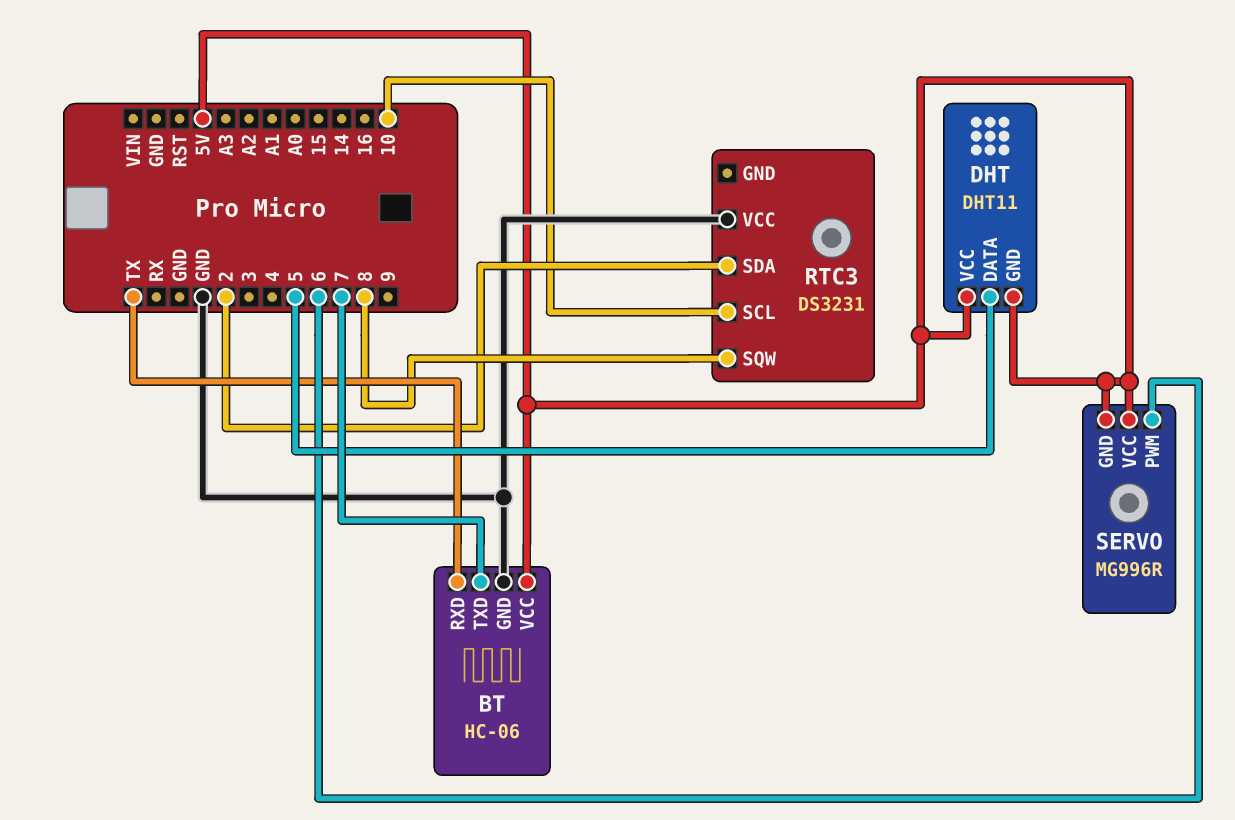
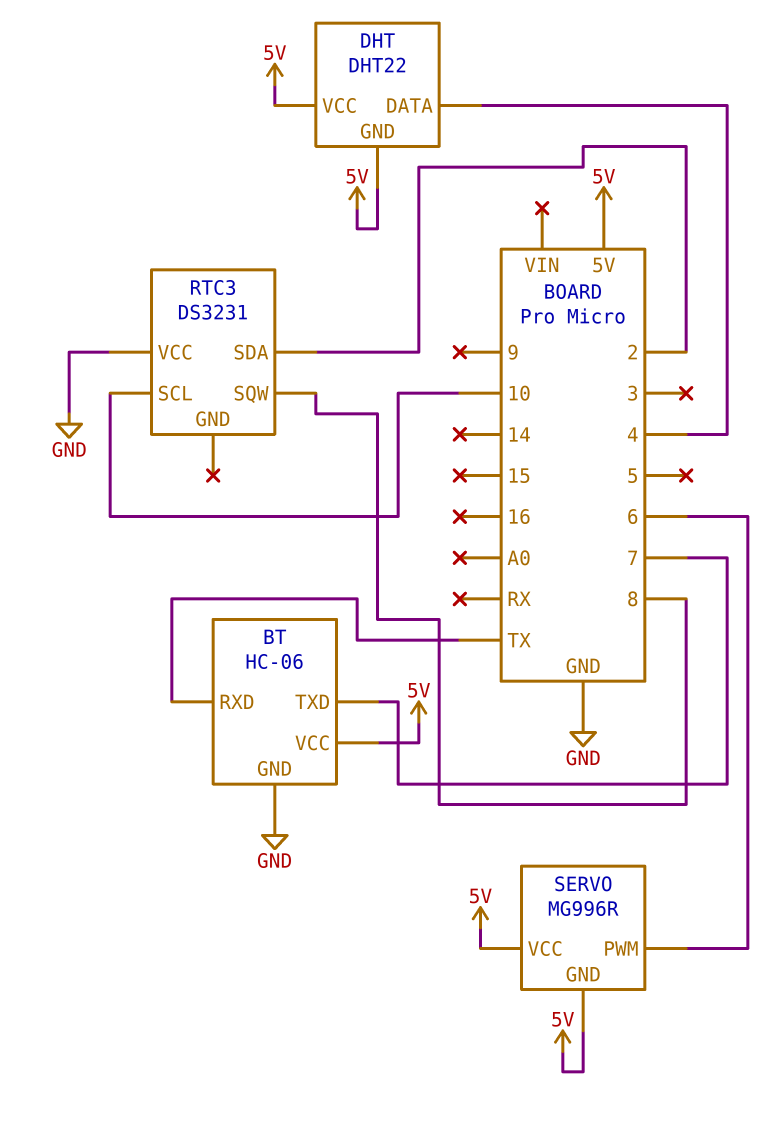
DHT: DHT11 -> DHT22
DHT pin DATA: 5 -> 4

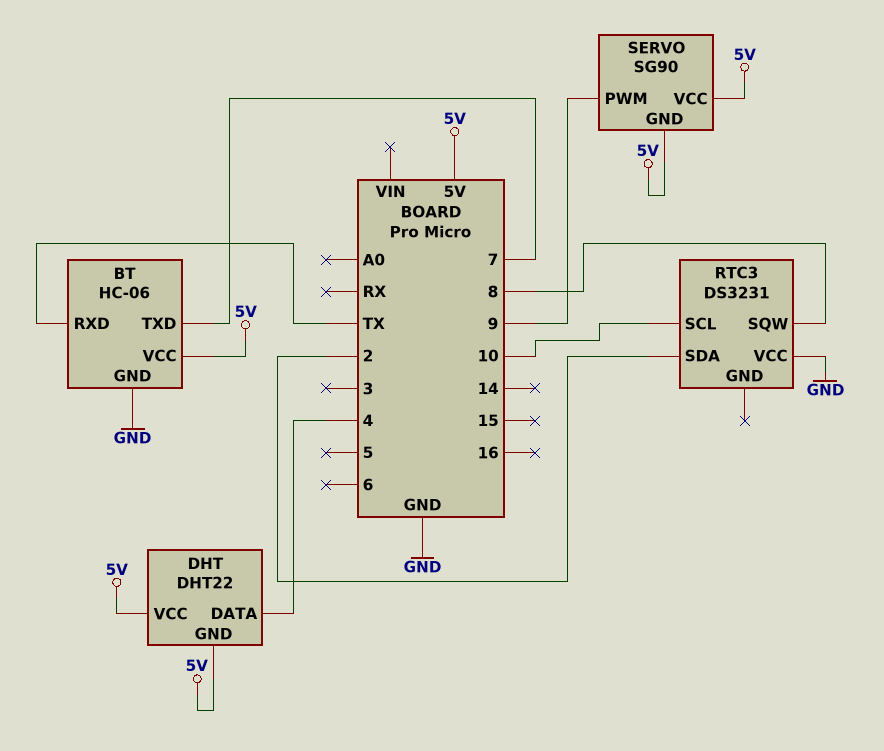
SERVO: MG996R -> SG90
SERVO pin PWM: 6 -> 9

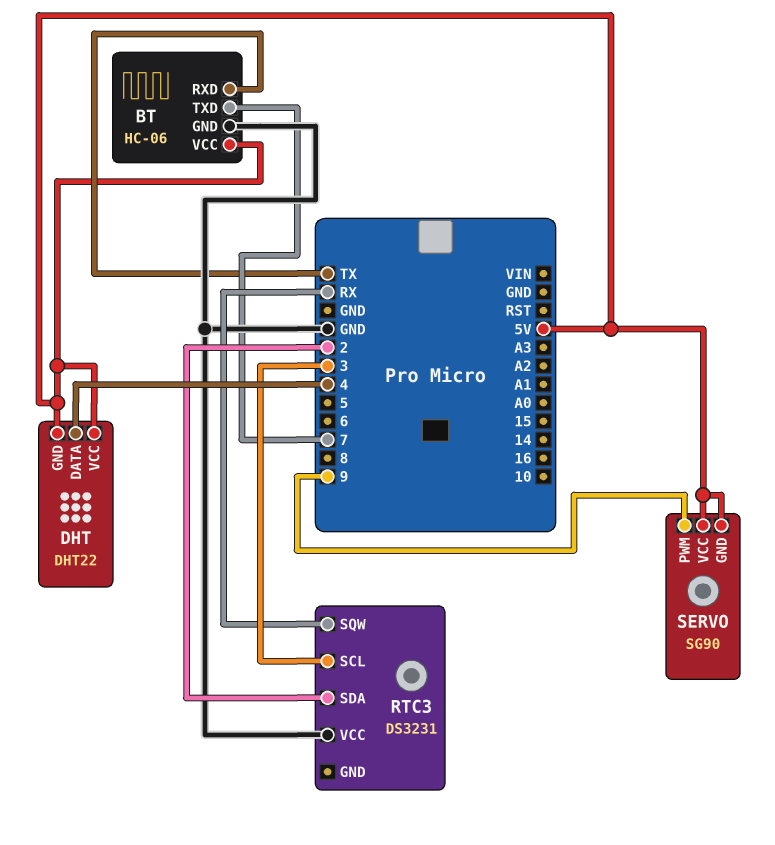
RTC3 pin SCL: 10 -> 3
RTC3 pin SQW: 8 -> RX

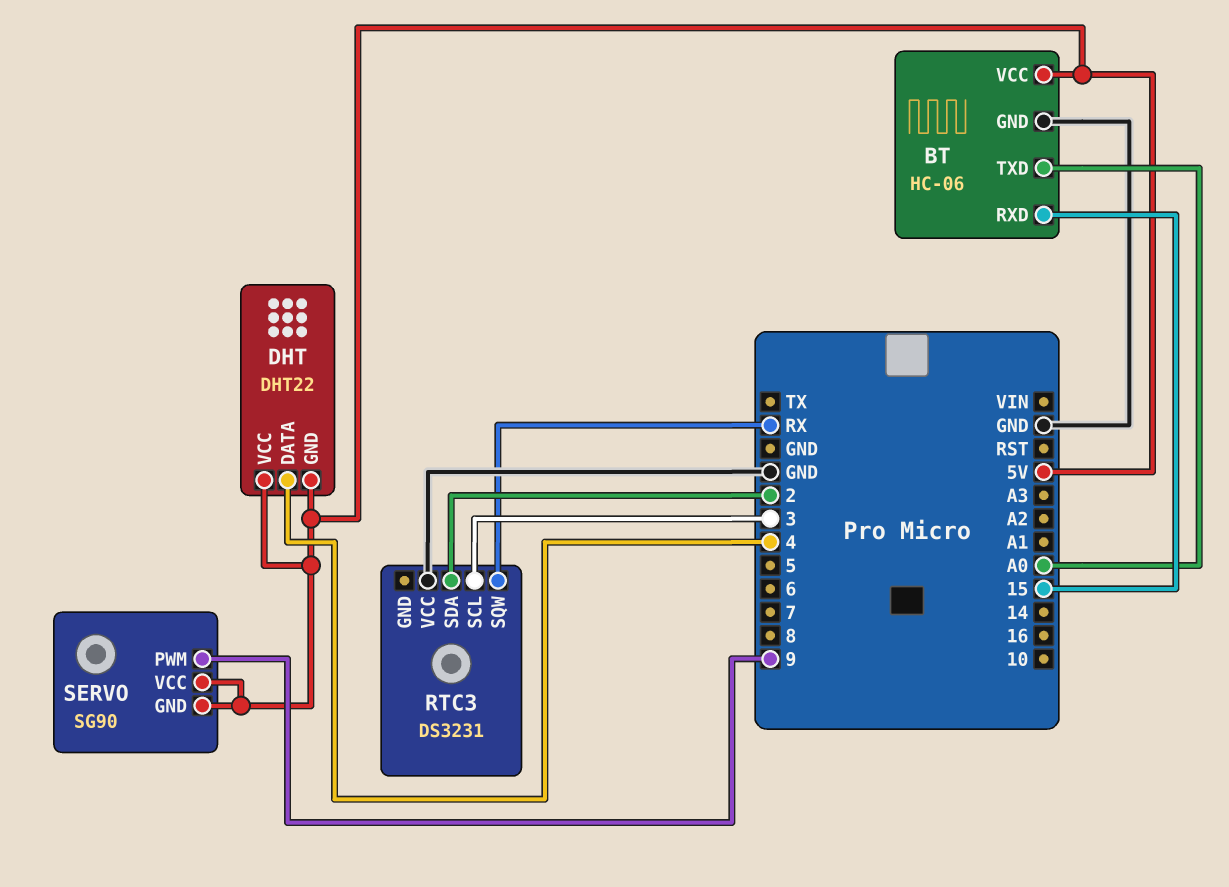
BT pin RXD: TX -> 15
BT pin TXD: 7 -> A0

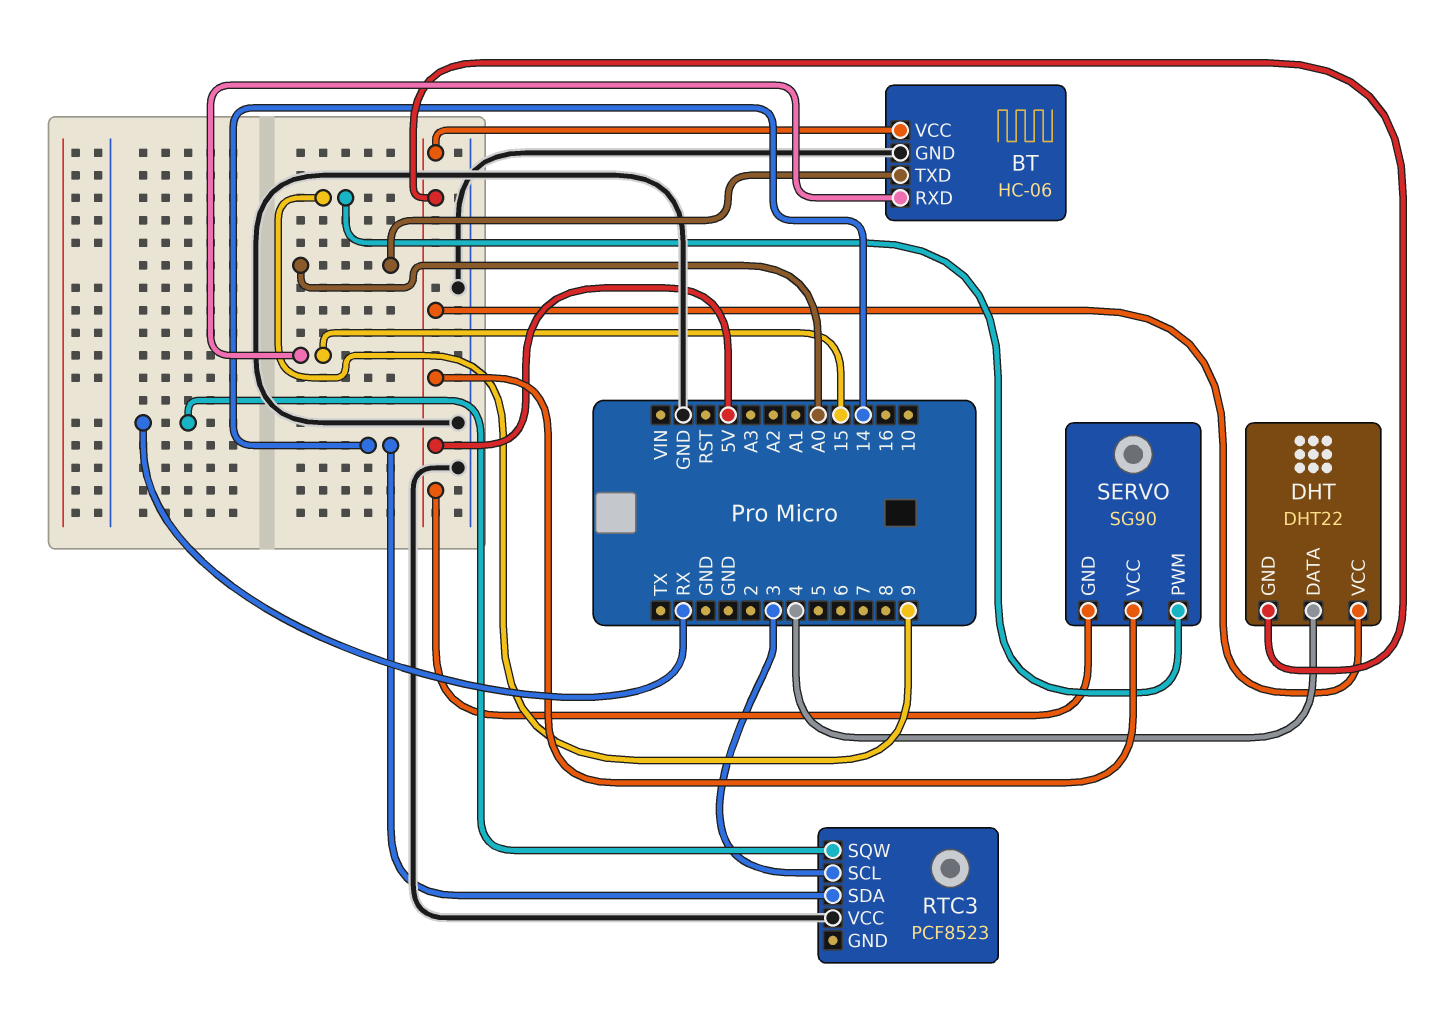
RTC3: DS3231 -> PCF8523
RTC3 pin SDA: 2 -> 14

